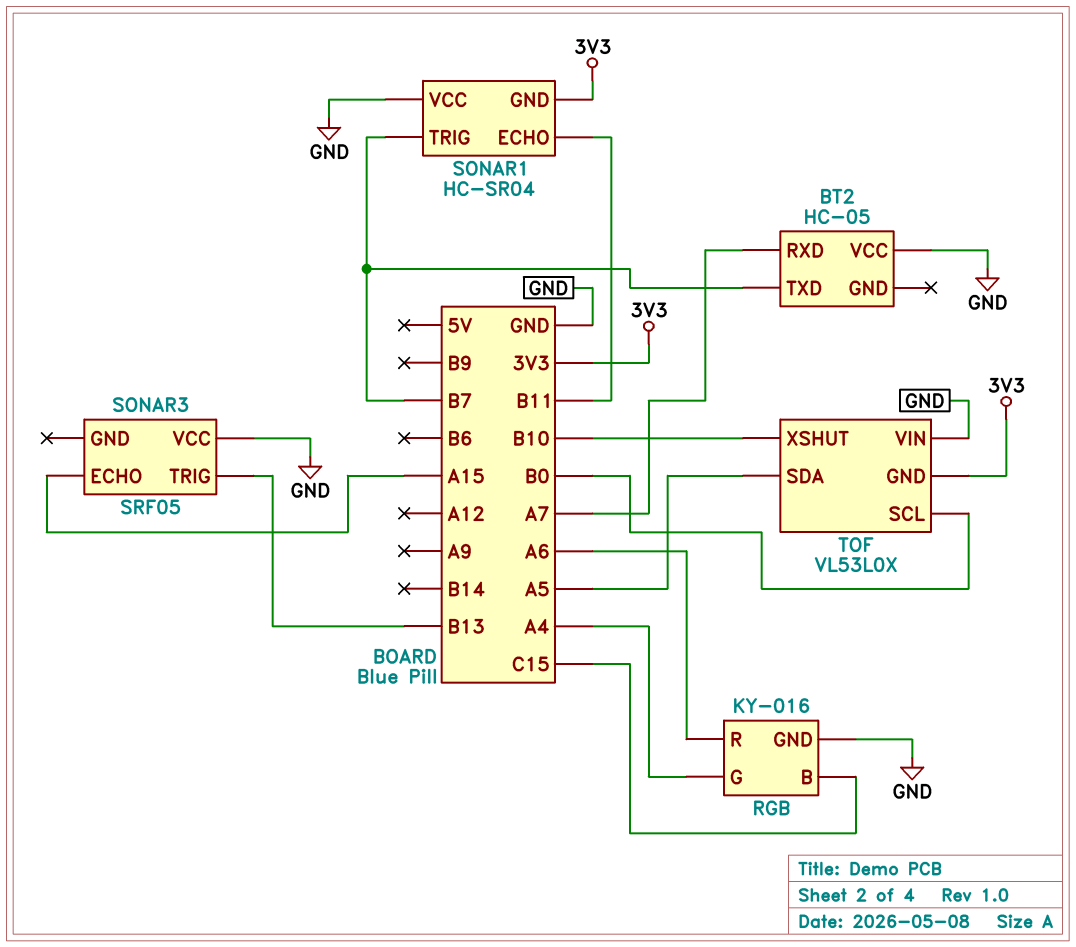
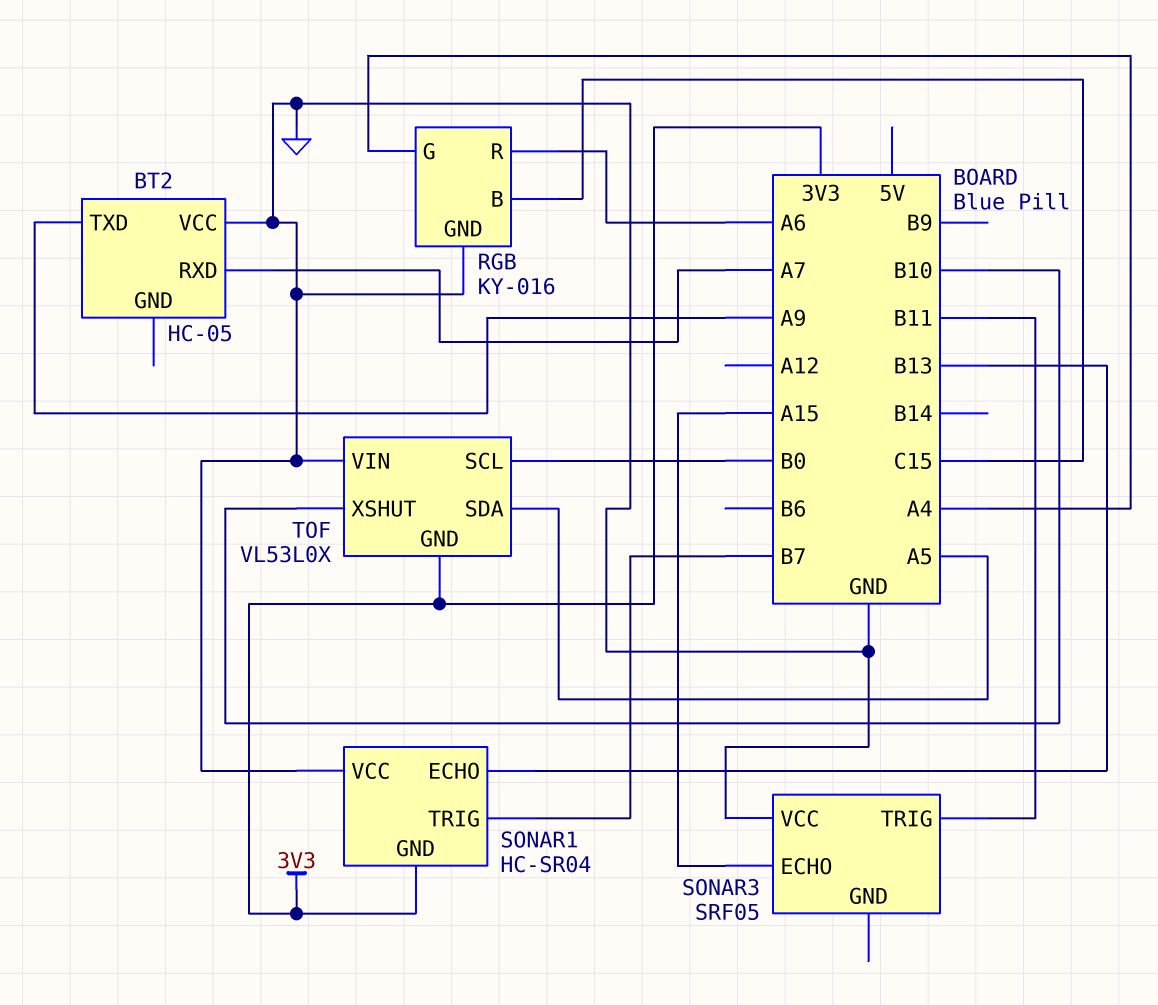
BT2 pin TXD: B7 -> A9
SONAR1 pin ECHO: B11 -> B13
SONAR3 pin TRIG: B13 -> B11

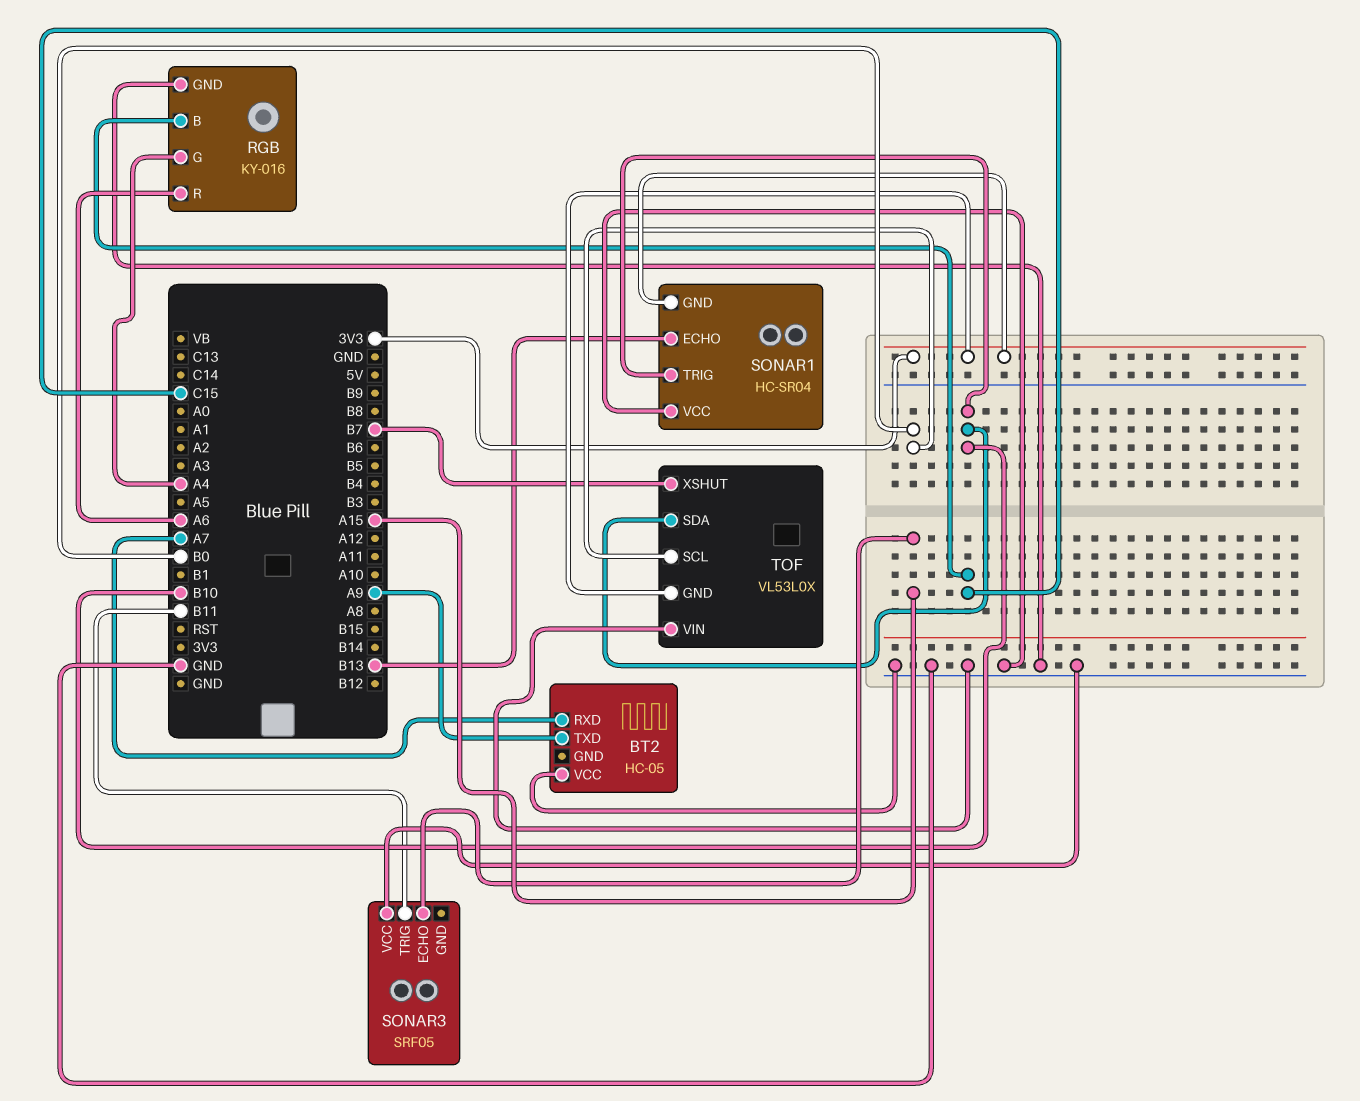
SONAR1 pin TRIG: B7 -> B10
TOF pin SDA: A5 -> B10
TOF pin XSHUT: B10 -> B7

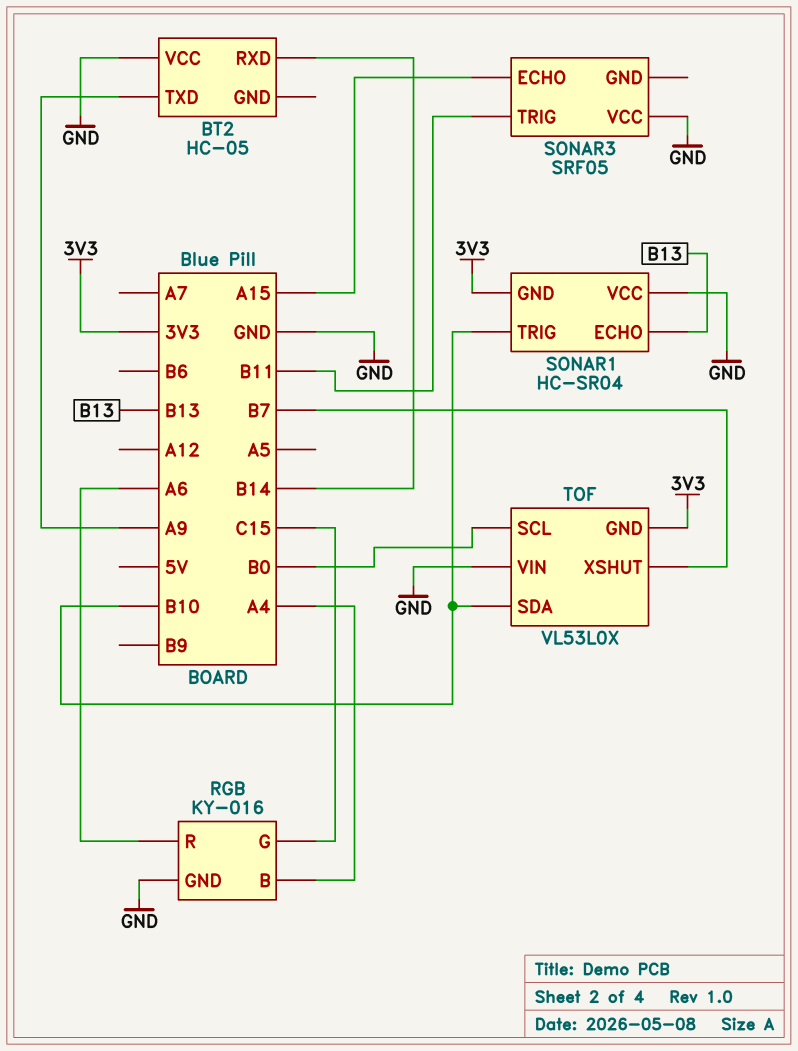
BT2 pin RXD: A7 -> B14
RGB pin B: C15 -> A4
RGB pin G: A4 -> C15

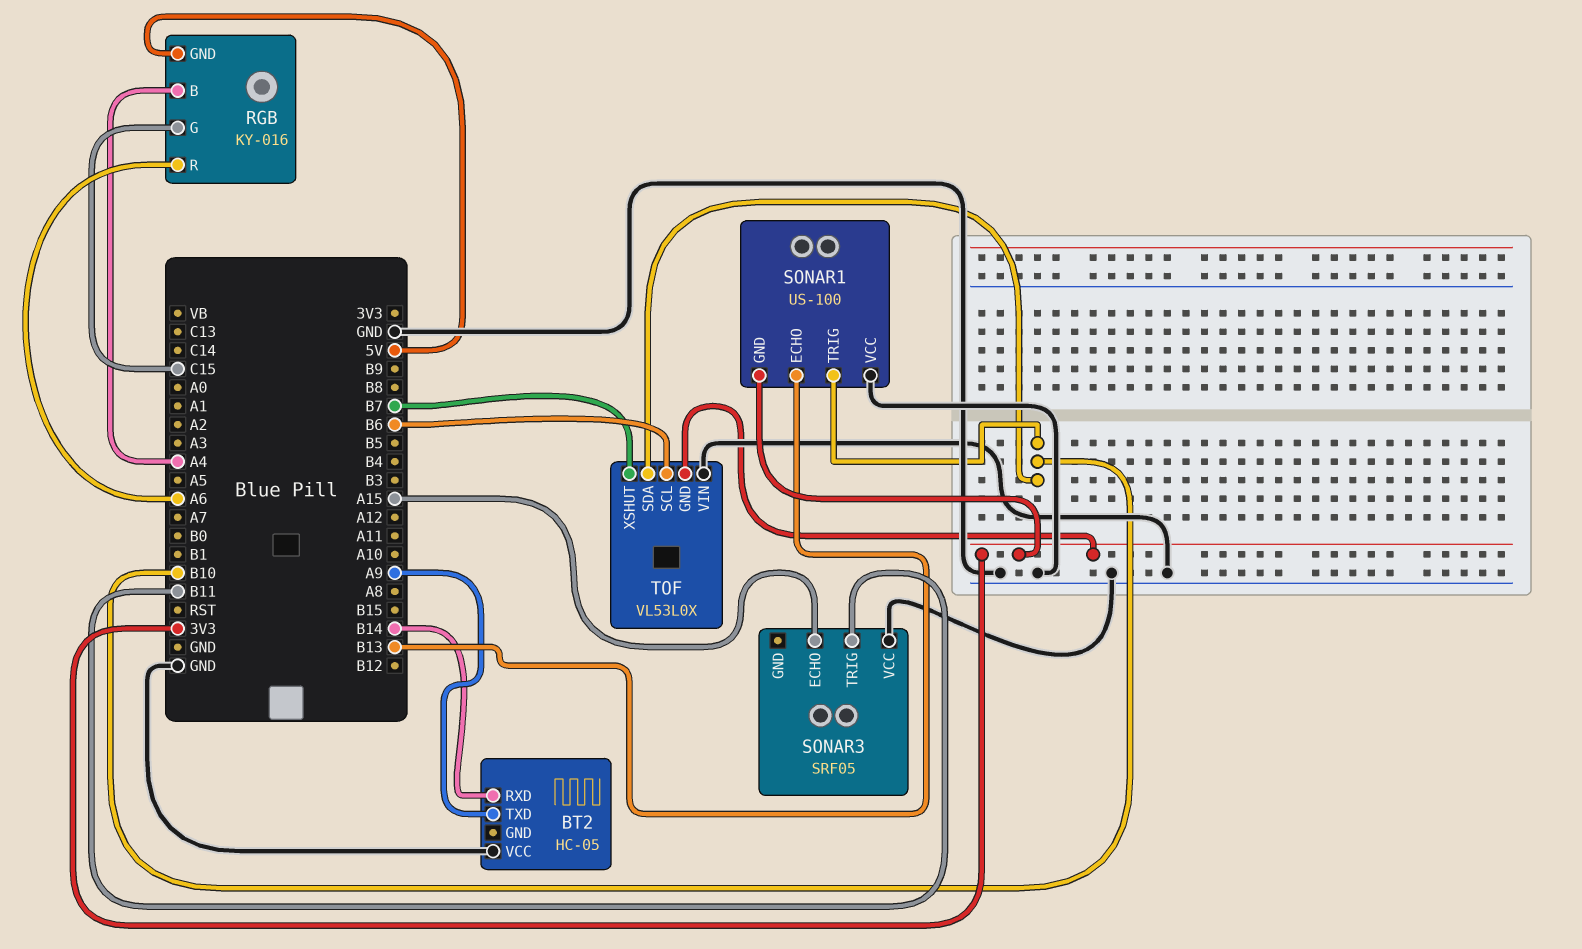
RGB pin GND: GND -> 5V
SONAR1: HC-SR04 -> US-100
TOF pin SCL: B0 -> B6

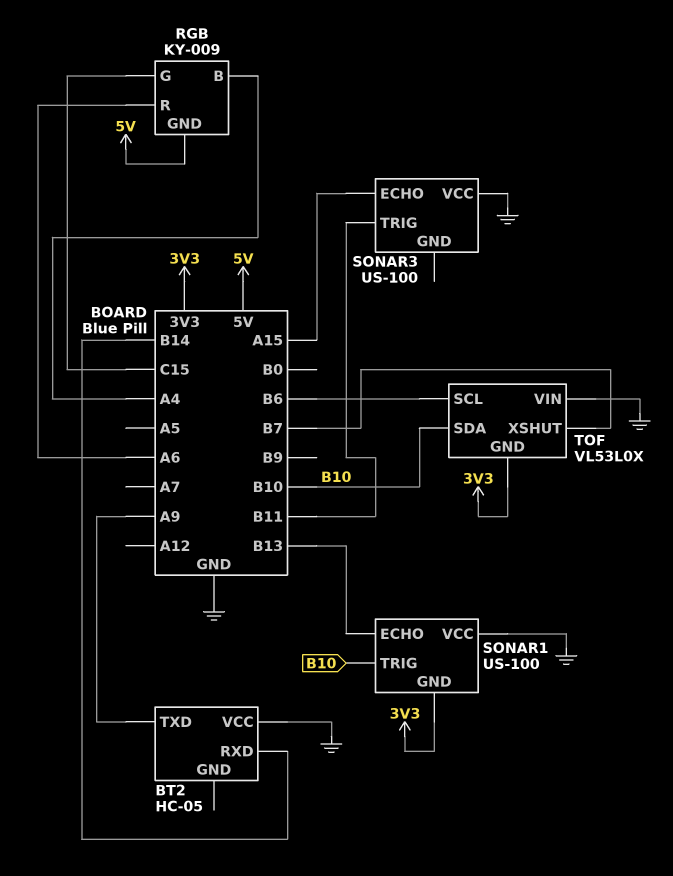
RGB: KY-016 -> KY-009
SONAR3: SRF05 -> US-100

